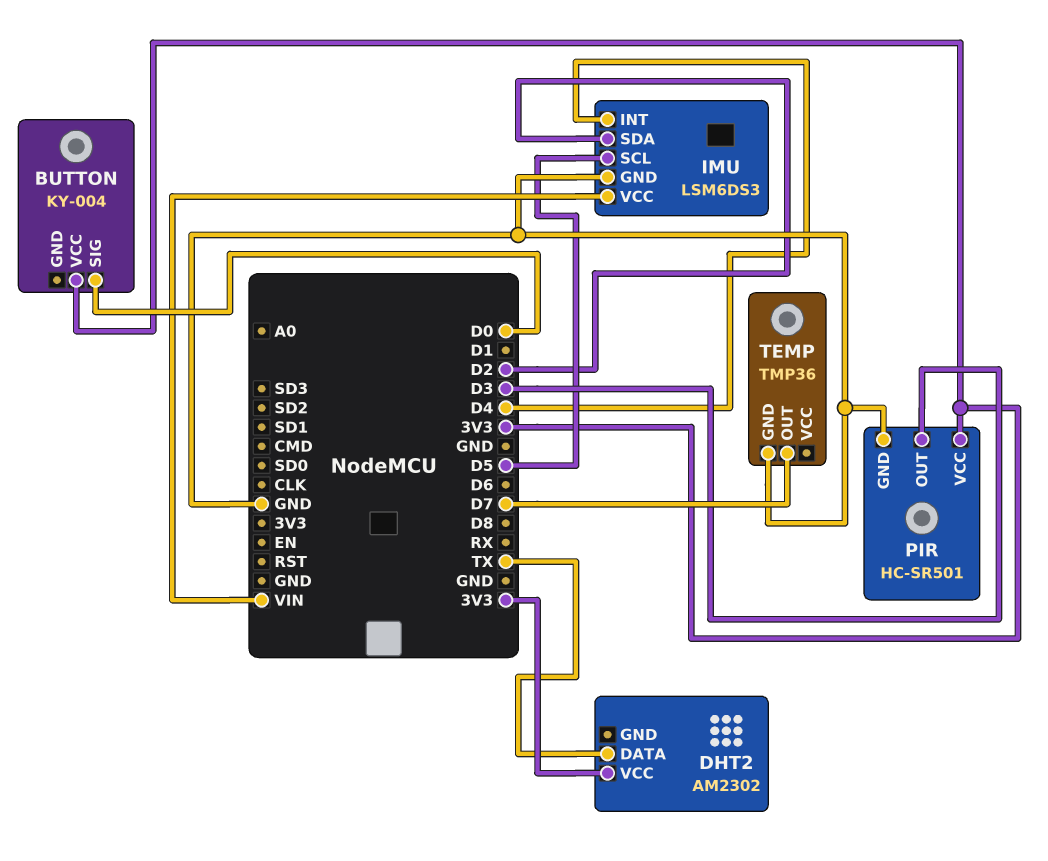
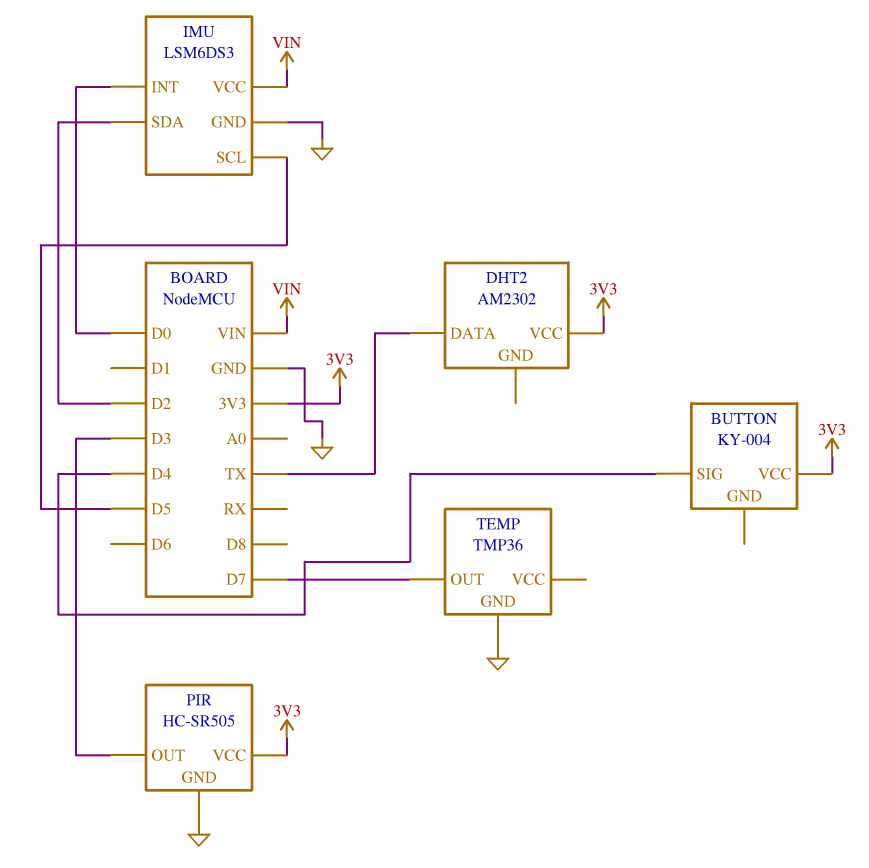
BUTTON pin SIG: D0 -> D4
IMU pin INT: D4 -> D0
PIR: HC-SR501 -> HC-SR505

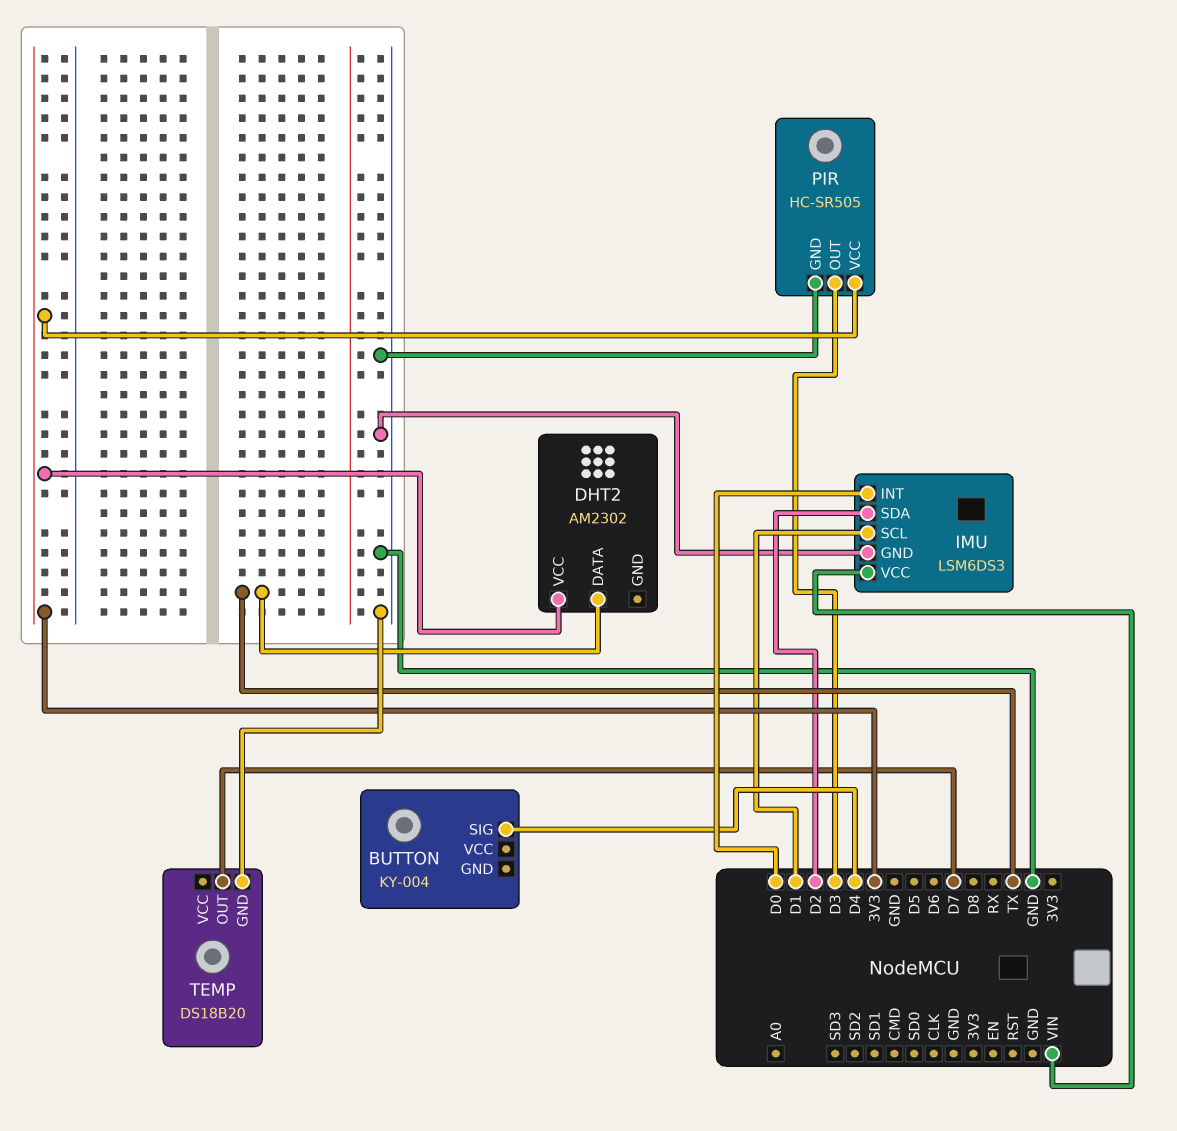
BUTTON pin VCC: 3V3 -> none
IMU pin SCL: D5 -> D1
TEMP: TMP36 -> DS18B20

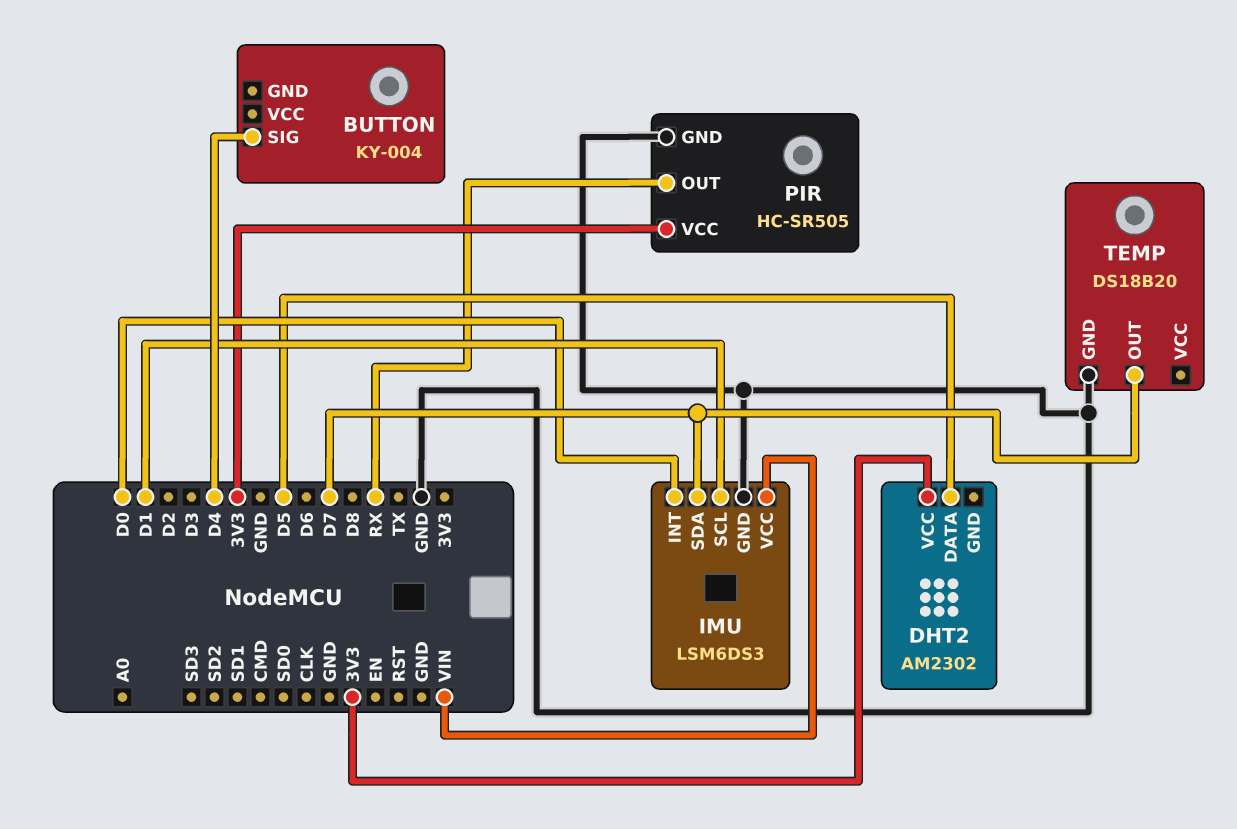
DHT2 pin DATA: TX -> D5
IMU pin SDA: D2 -> D7
PIR pin OUT: D3 -> RX

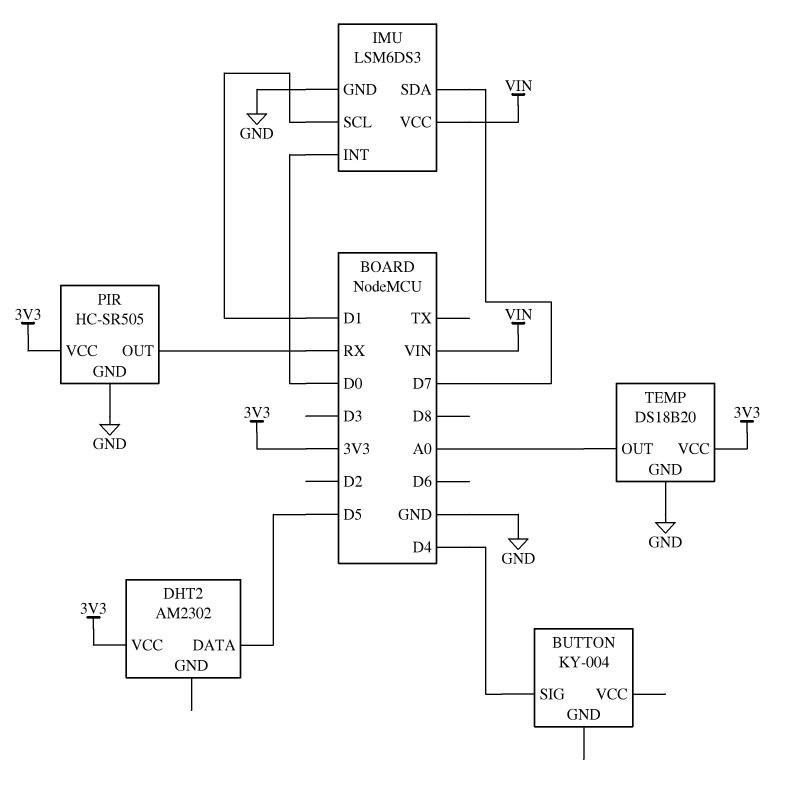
TEMP pin OUT: D7 -> A0
TEMP pin VCC: none -> 3V3

